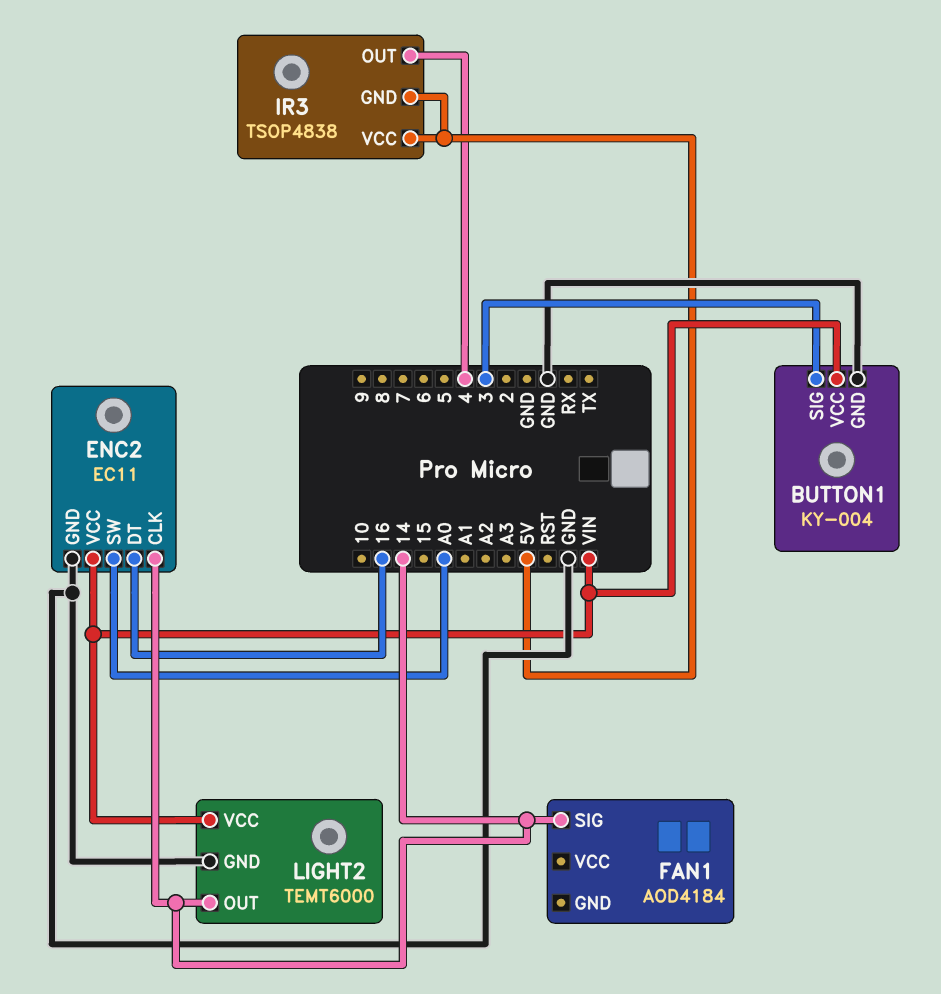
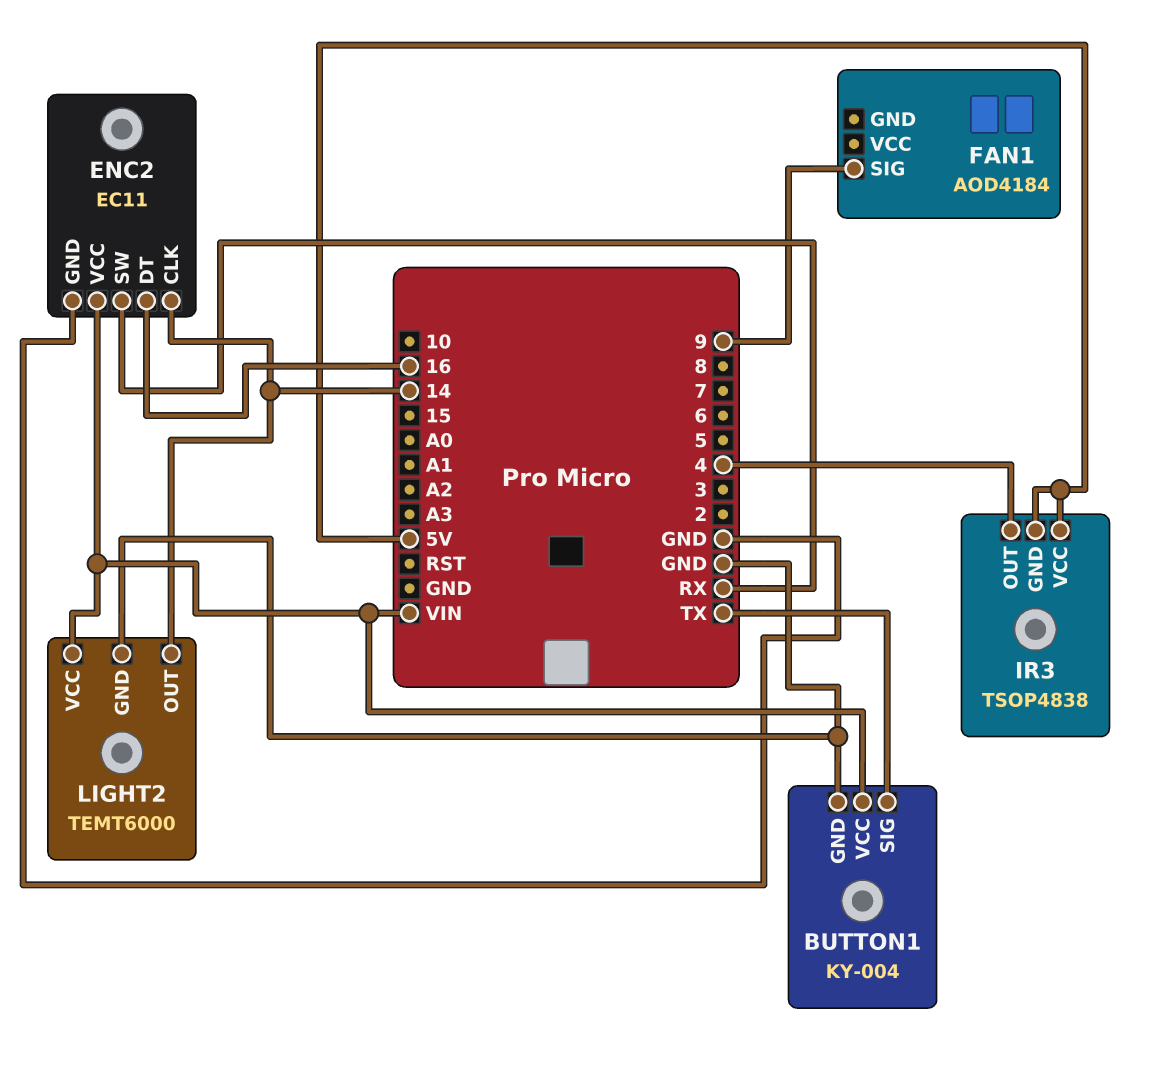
BUTTON1 pin SIG: 3 -> TX
ENC2 pin SW: A0 -> RX
FAN1 pin SIG: 14 -> 9

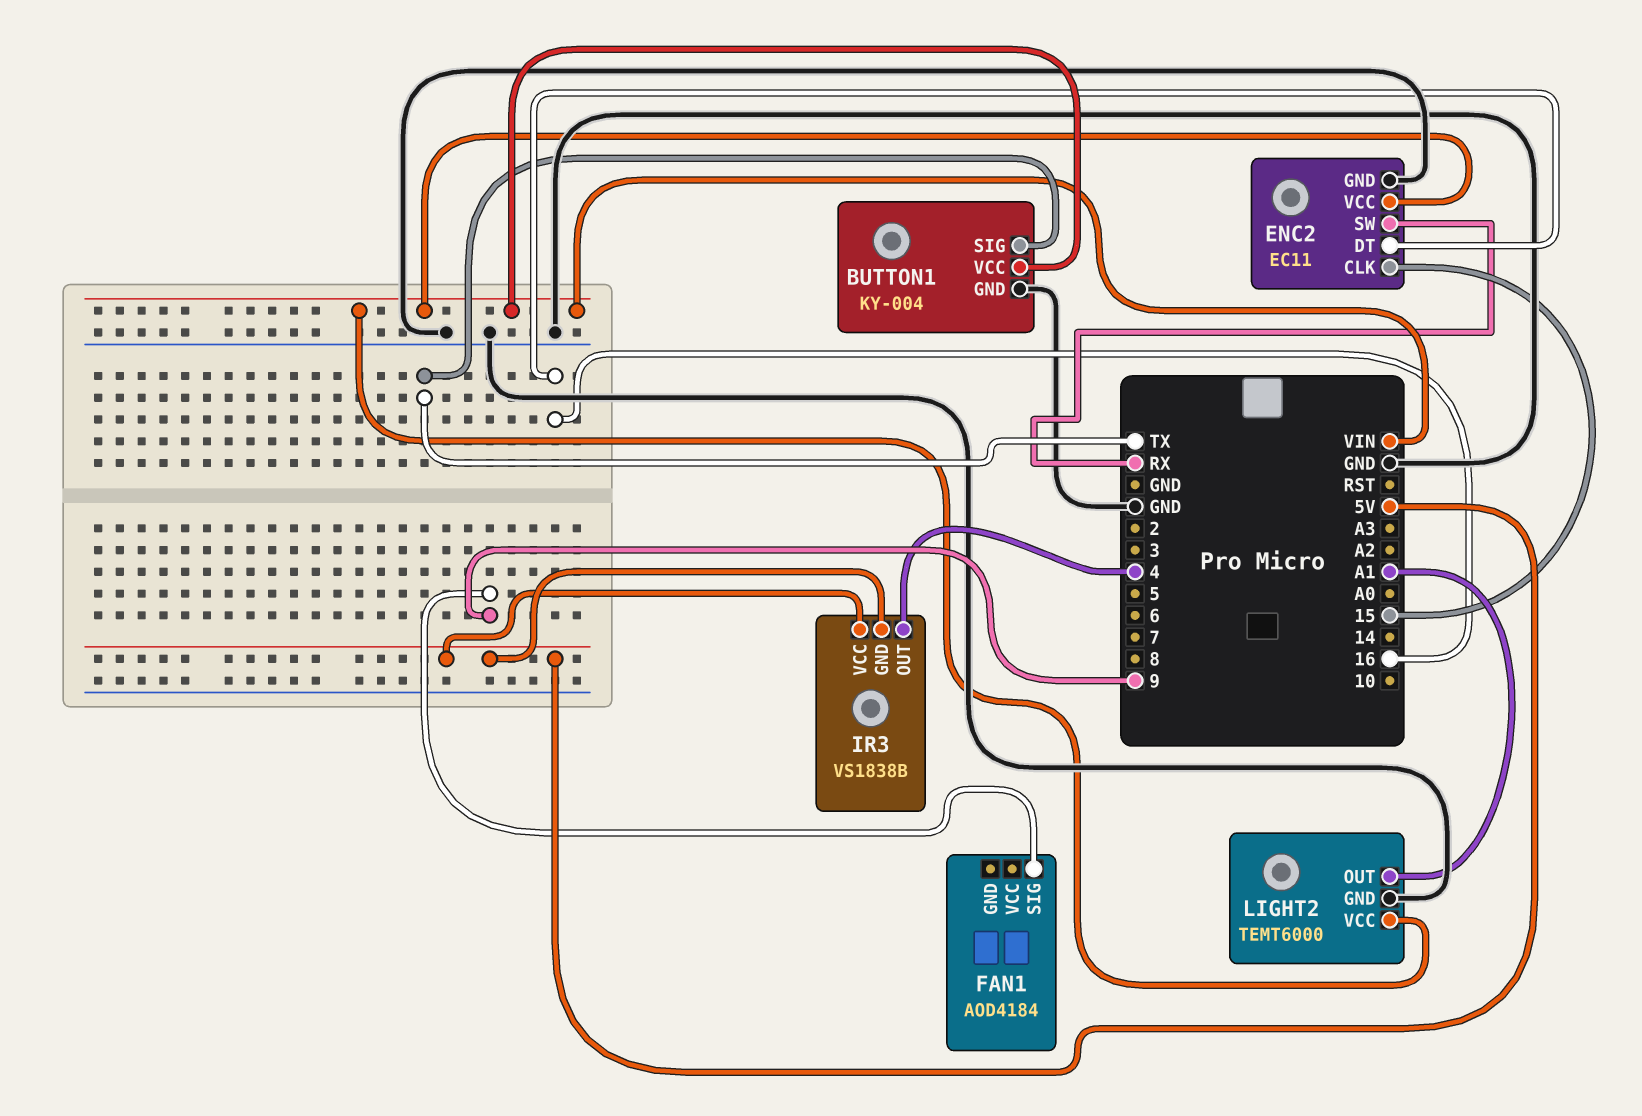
ENC2 pin CLK: 14 -> 15
IR3: TSOP4838 -> VS1838B
LIGHT2 pin OUT: 14 -> A1

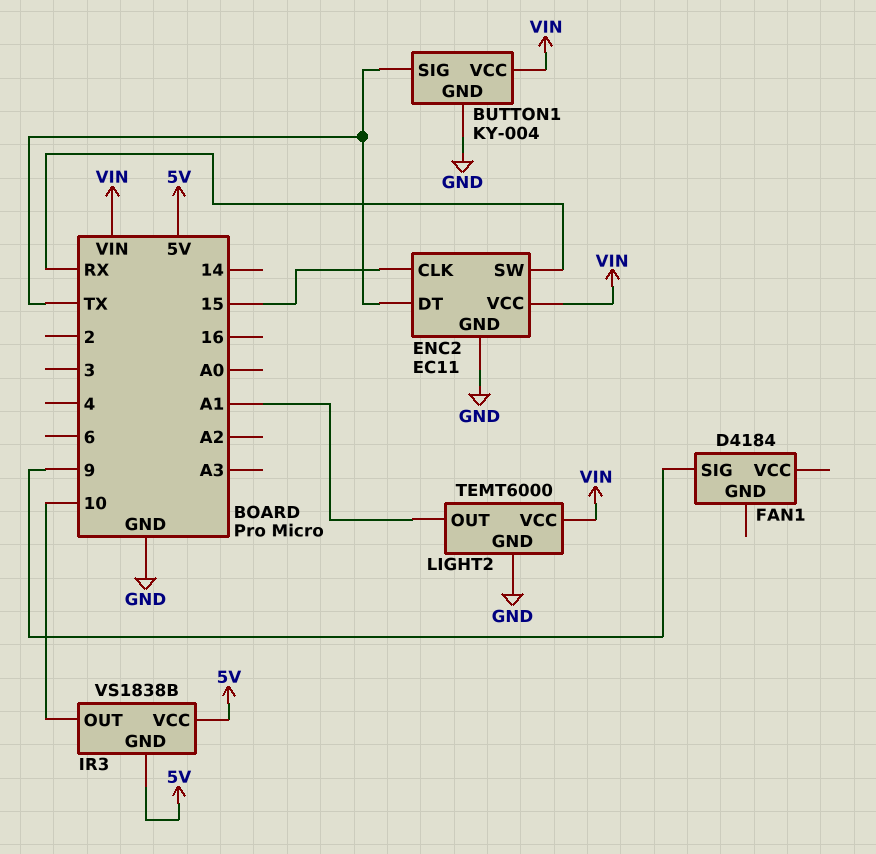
ENC2 pin DT: 16 -> TX
FAN1: AOD4184 -> D4184
IR3 pin OUT: 4 -> 10

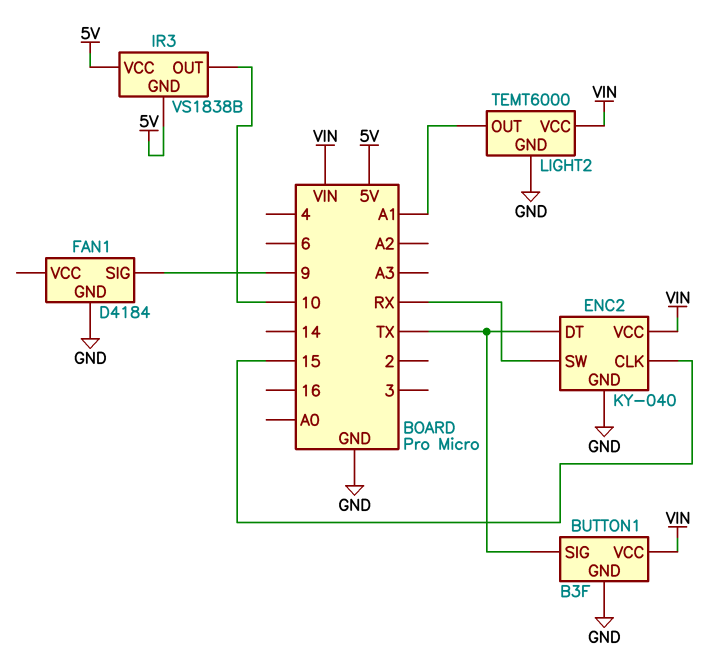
BUTTON1: KY-004 -> B3F
ENC2: EC11 -> KY-040
FAN1 pin GND: none -> GND

